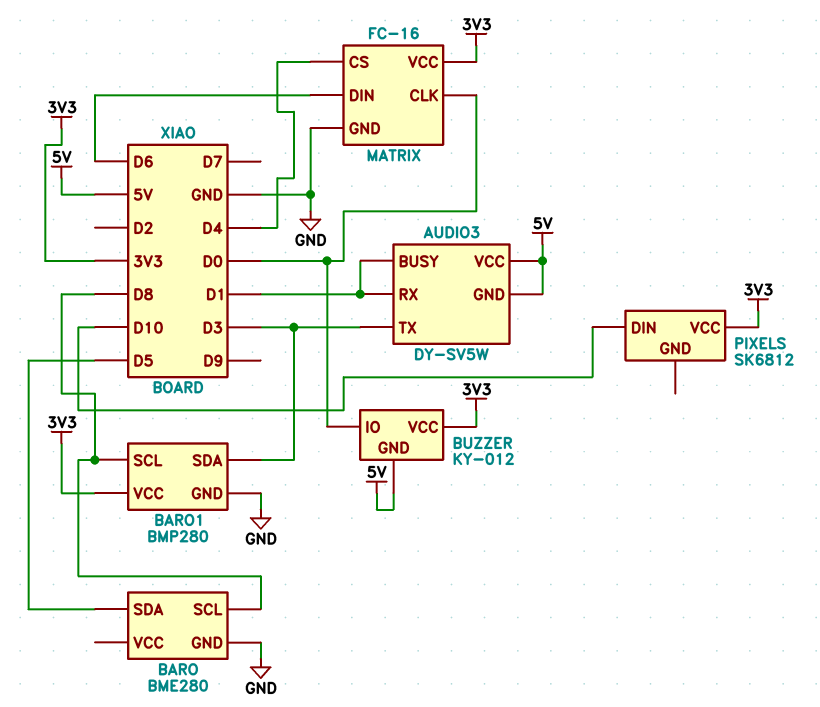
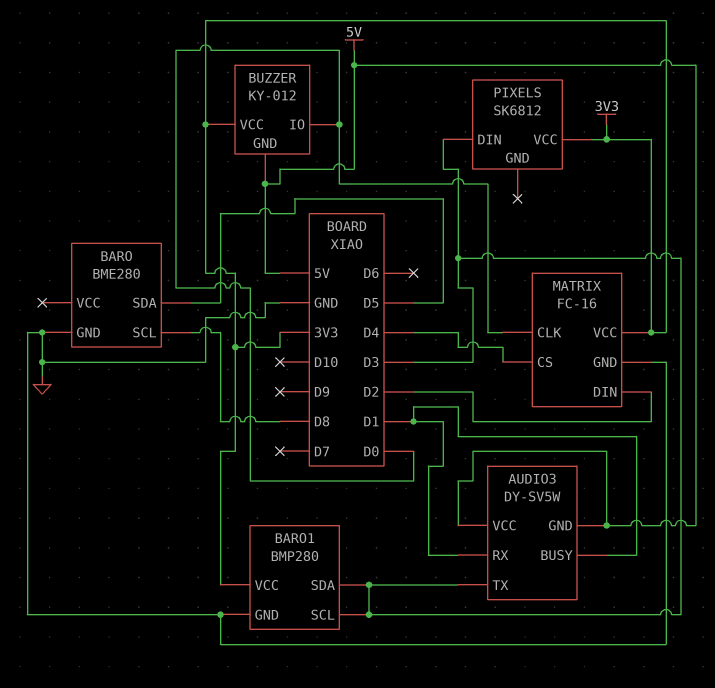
BARO1 pin SCL: D8 -> D3
MATRIX pin DIN: D6 -> D2
PIXELS pin DIN: D10 -> D3

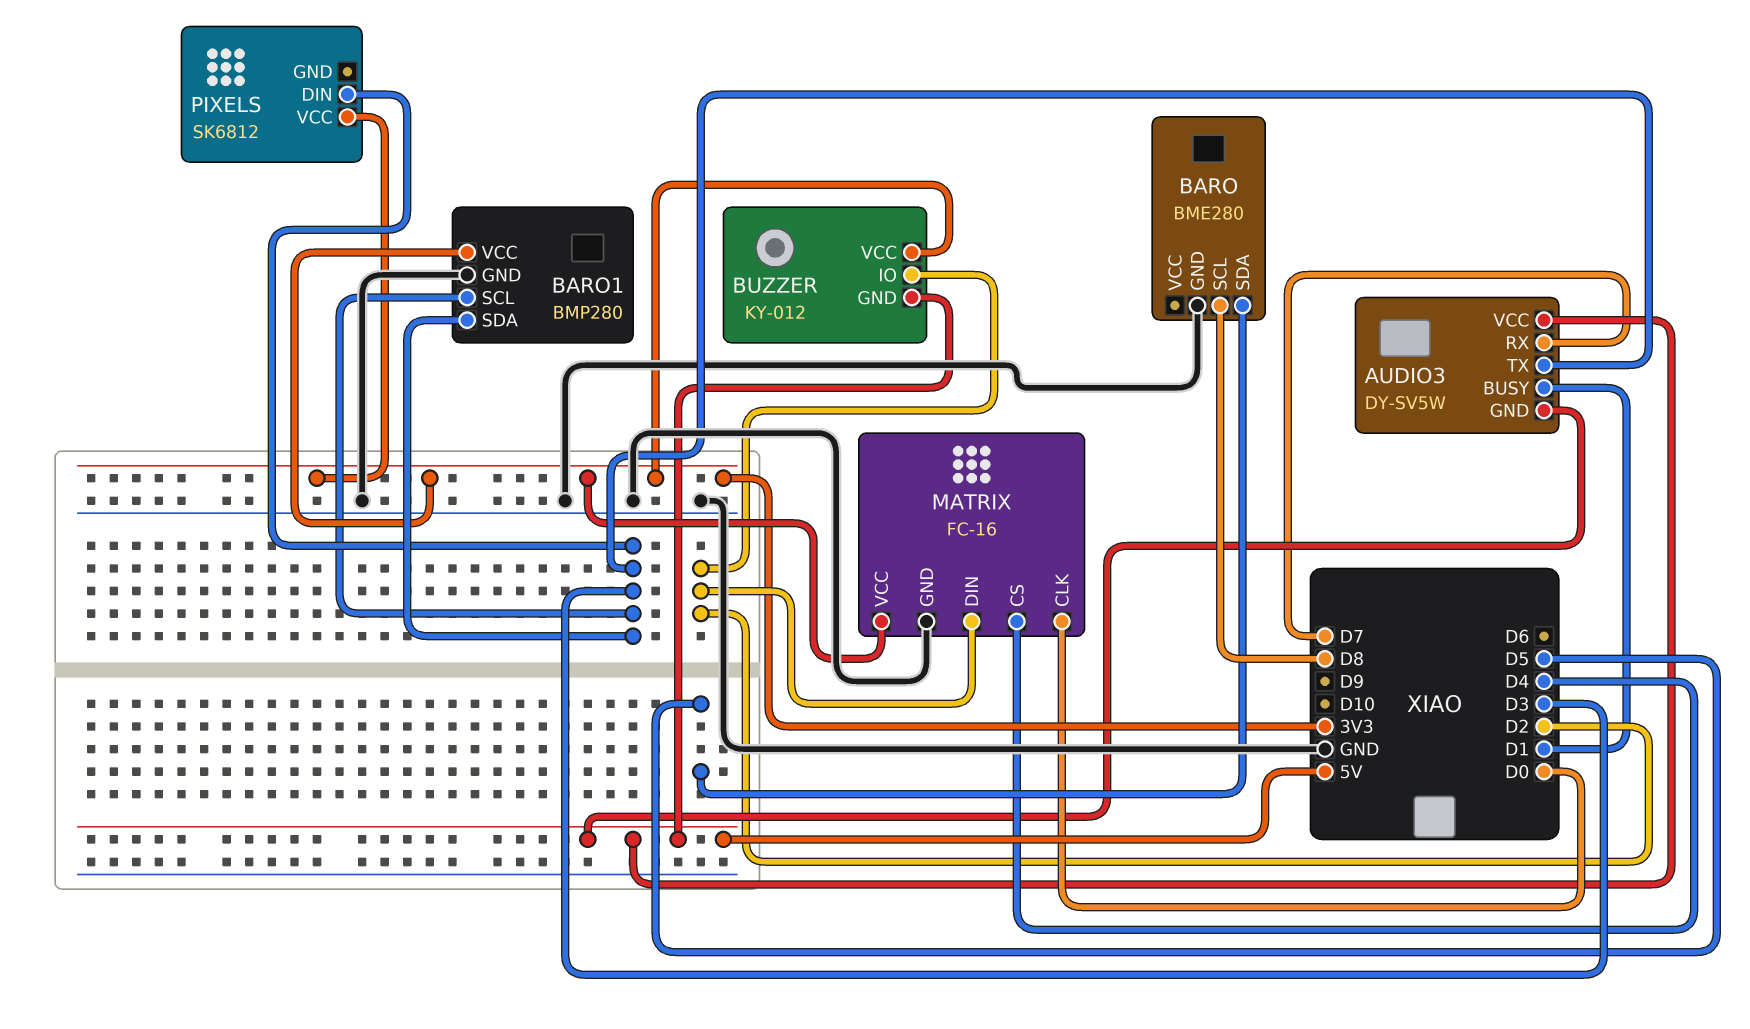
AUDIO3 pin RX: D1 -> D7
BUZZER pin IO: D0 -> D2

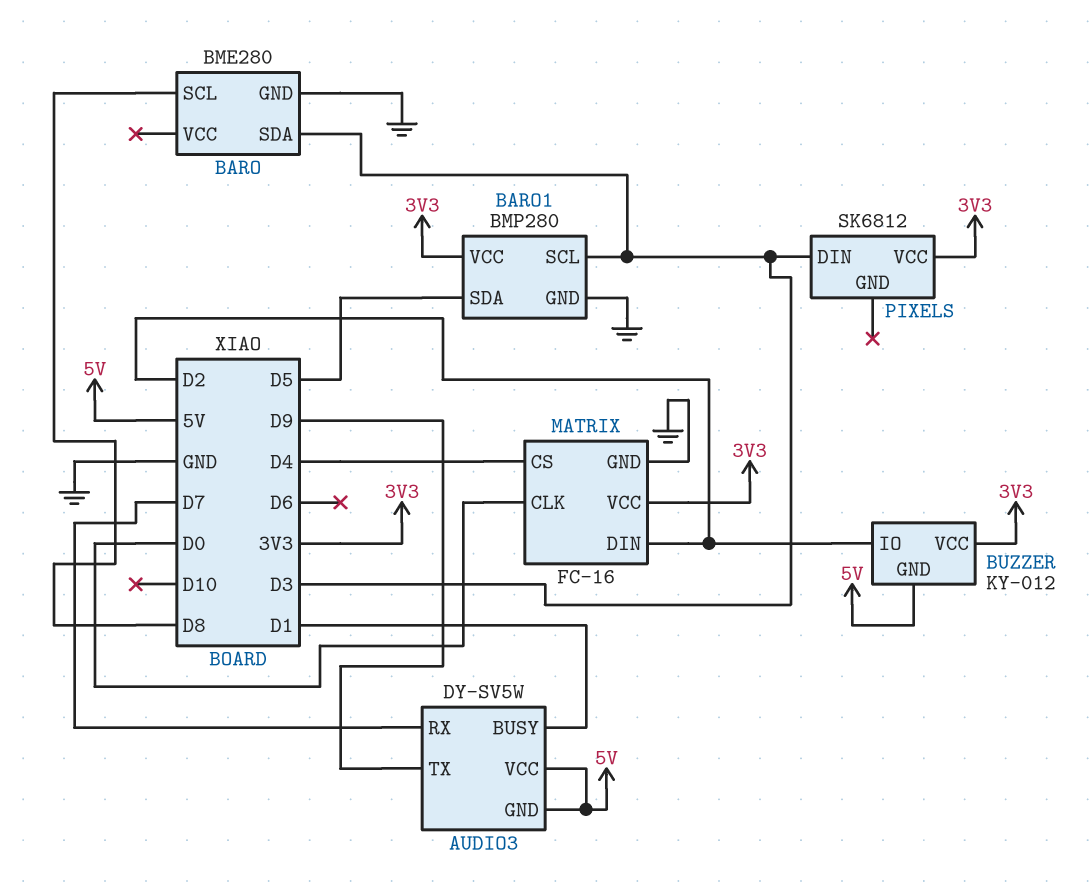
AUDIO3 pin TX: D3 -> D9
BARO pin SDA: D5 -> D3
BARO1 pin SDA: D3 -> D5

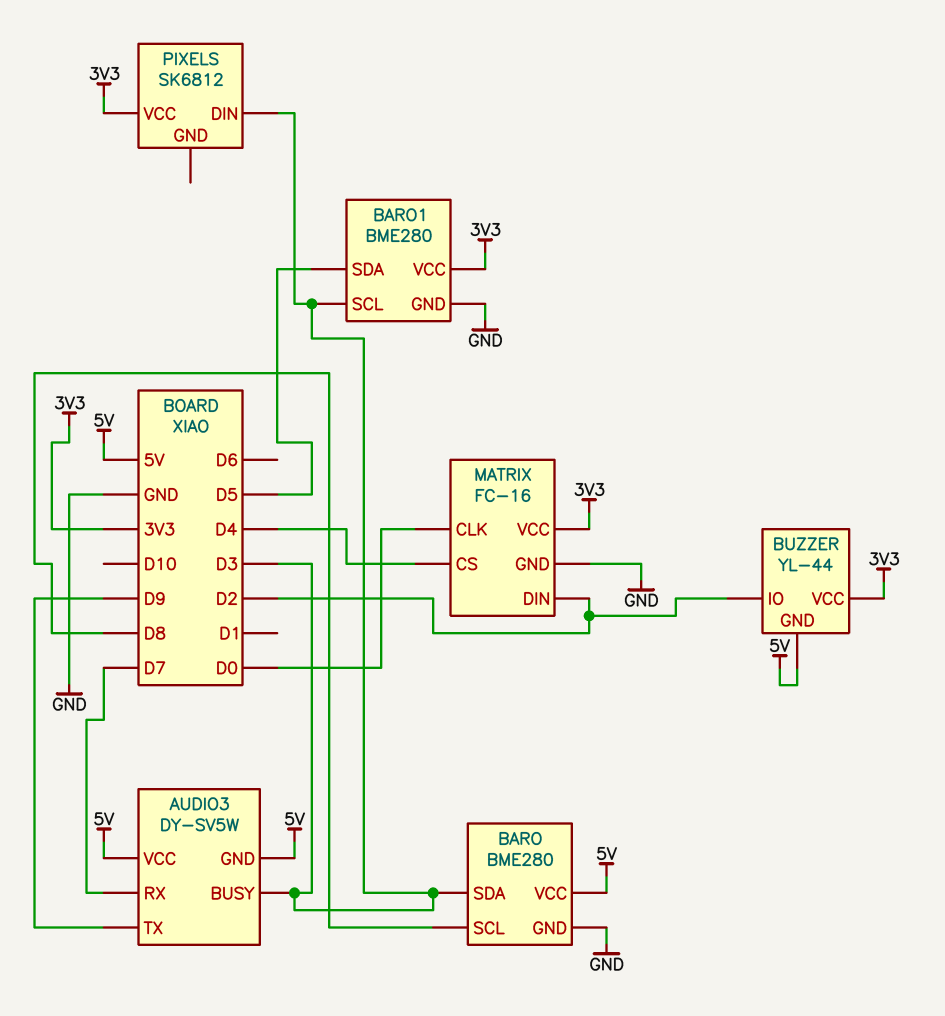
AUDIO3 pin BUSY: D1 -> D3
BARO pin VCC: none -> 5V
BARO1: BMP280 -> BME280
BUZZER: KY-012 -> YL-44

